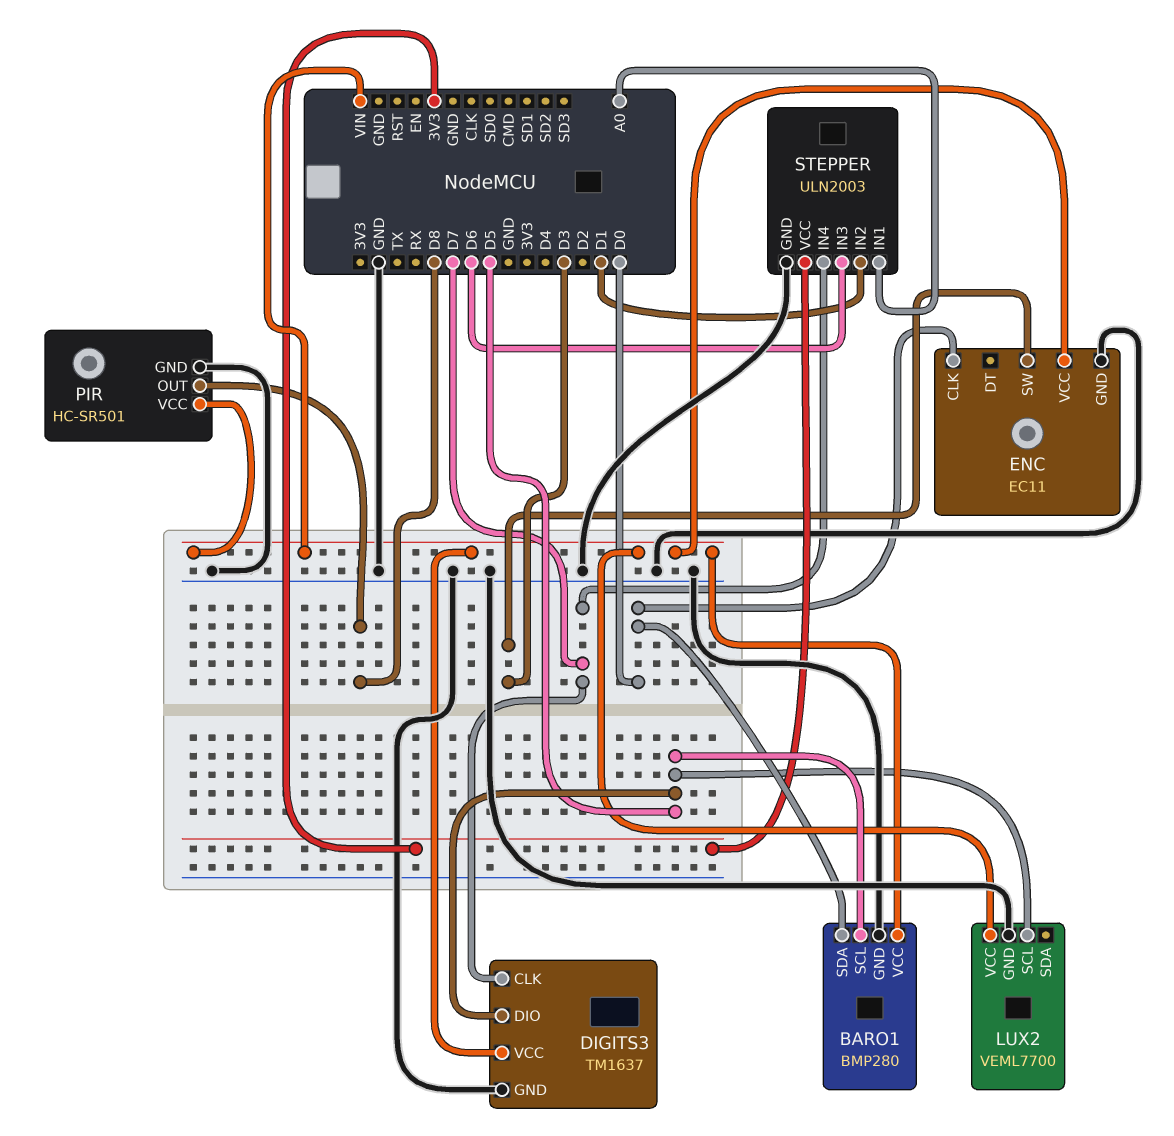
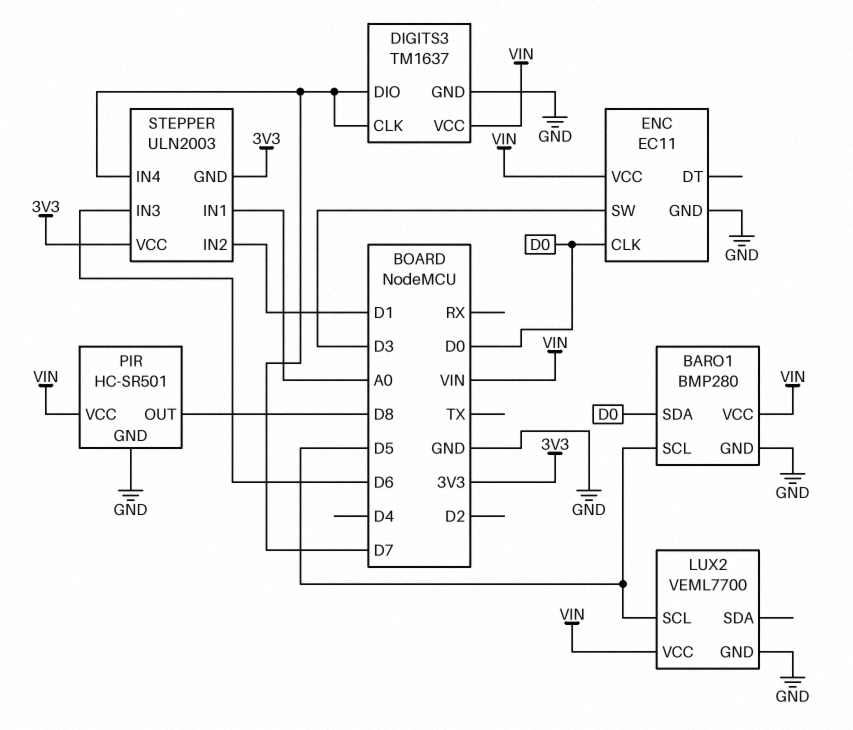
DIGITS3 pin DIO: D5 -> D7
STEPPER pin GND: GND -> 3V3

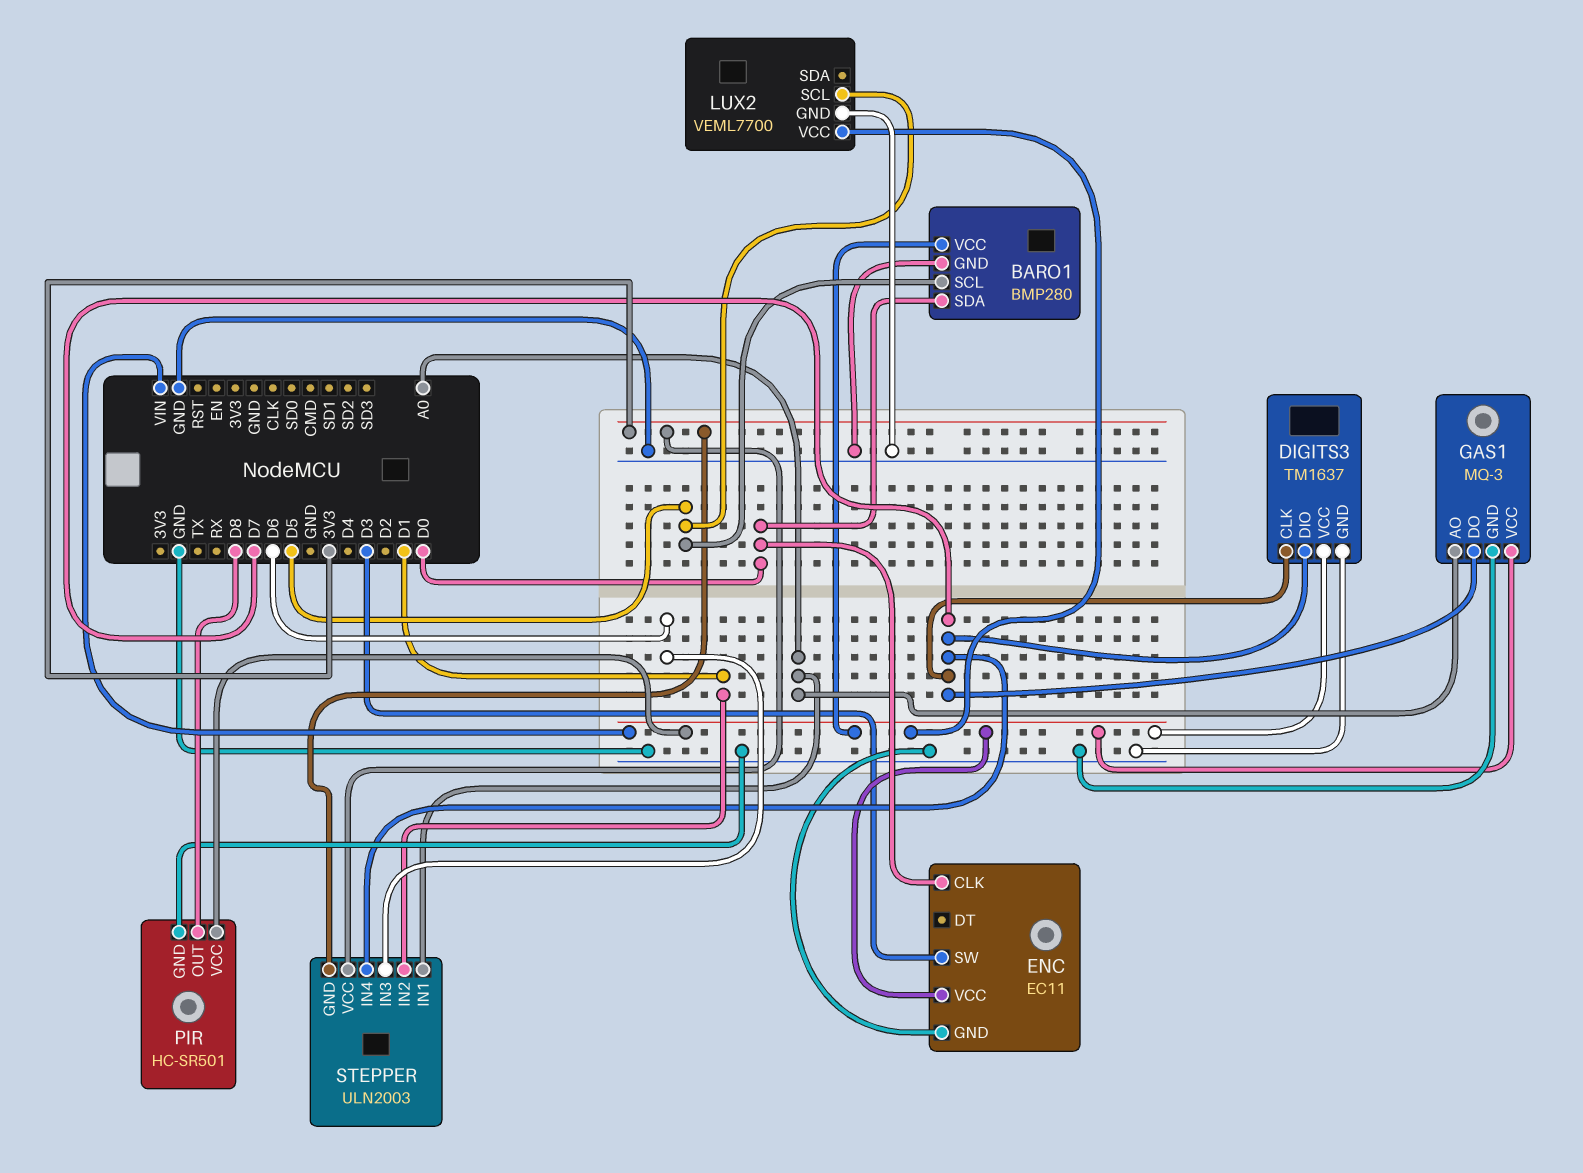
GAS1: none -> MQ-3
GAS1 pin AO: none -> A0
GAS1 pin DO: none -> D7
GAS1 pin GND: none -> GND
GAS1 pin VCC: none -> VIN

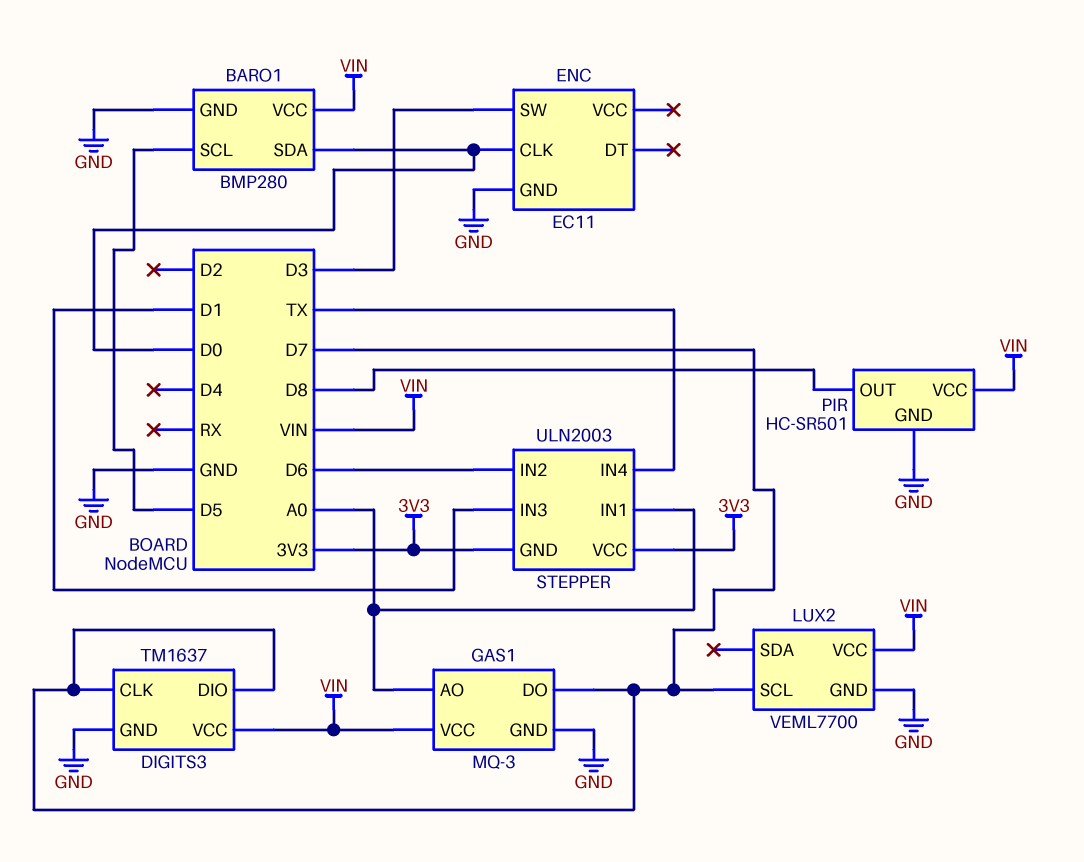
ENC pin VCC: VIN -> none
LUX2 pin SCL: D5 -> D7
STEPPER pin IN2: D1 -> D6
STEPPER pin IN3: D6 -> D1
STEPPER pin IN4: D7 -> TX

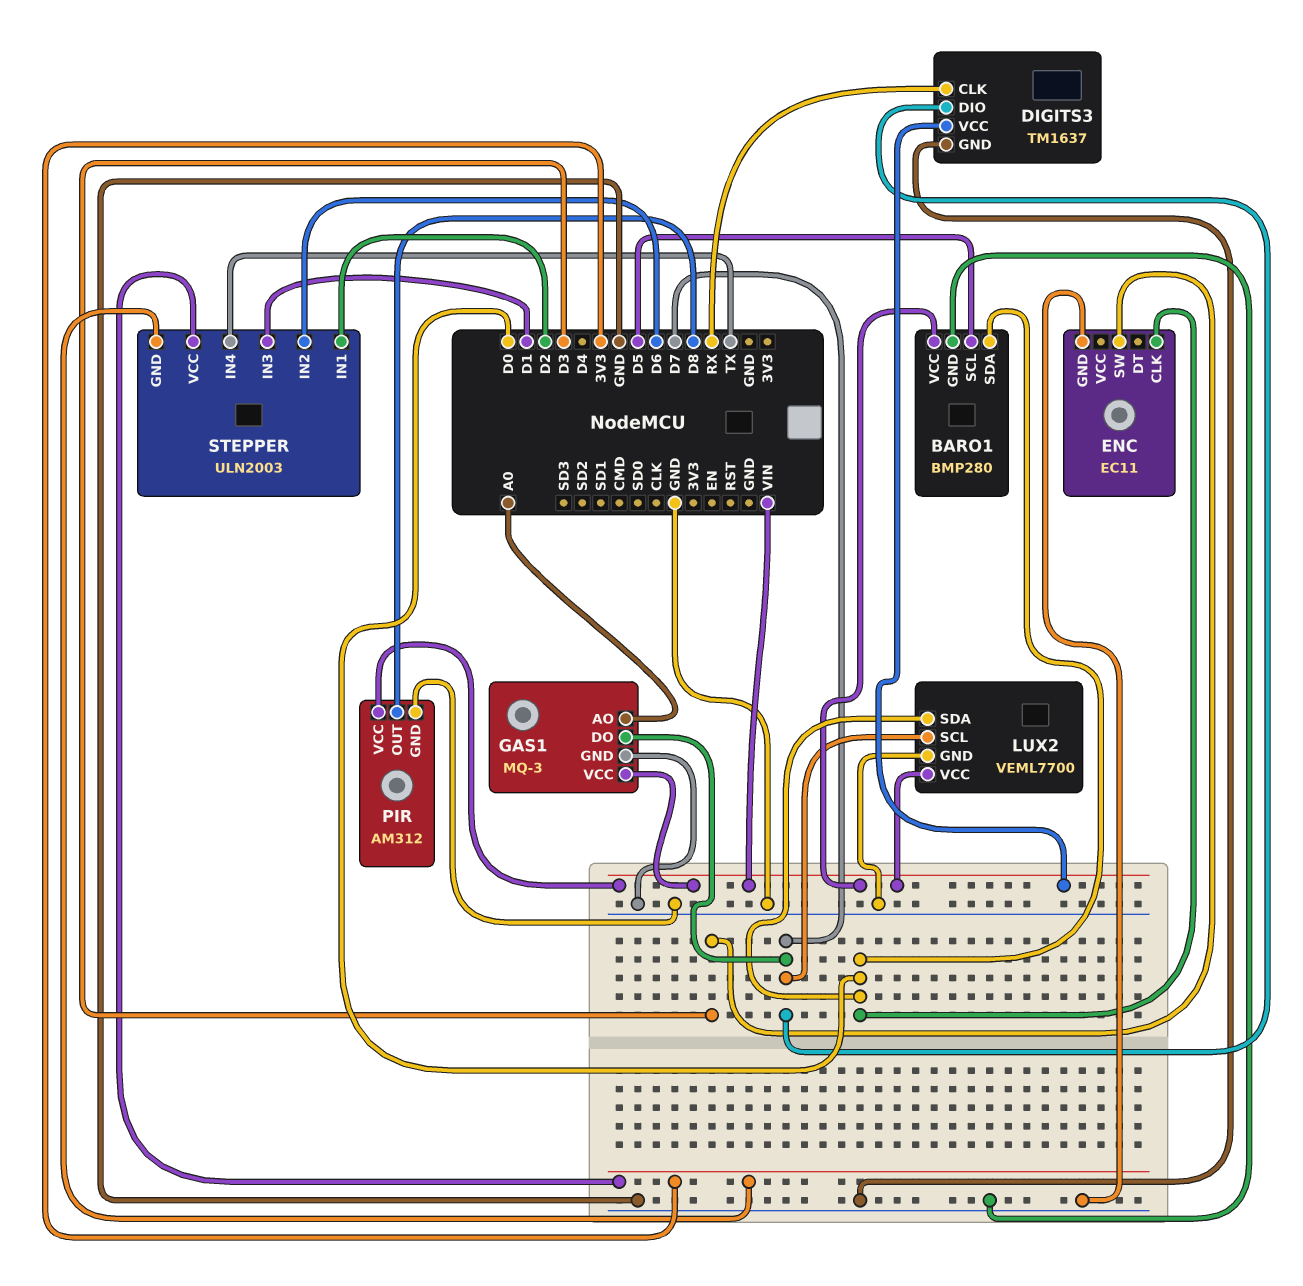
DIGITS3 pin CLK: D7 -> RX
LUX2 pin SDA: none -> D0
PIR: HC-SR501 -> AM312
STEPPER pin IN1: A0 -> D2

